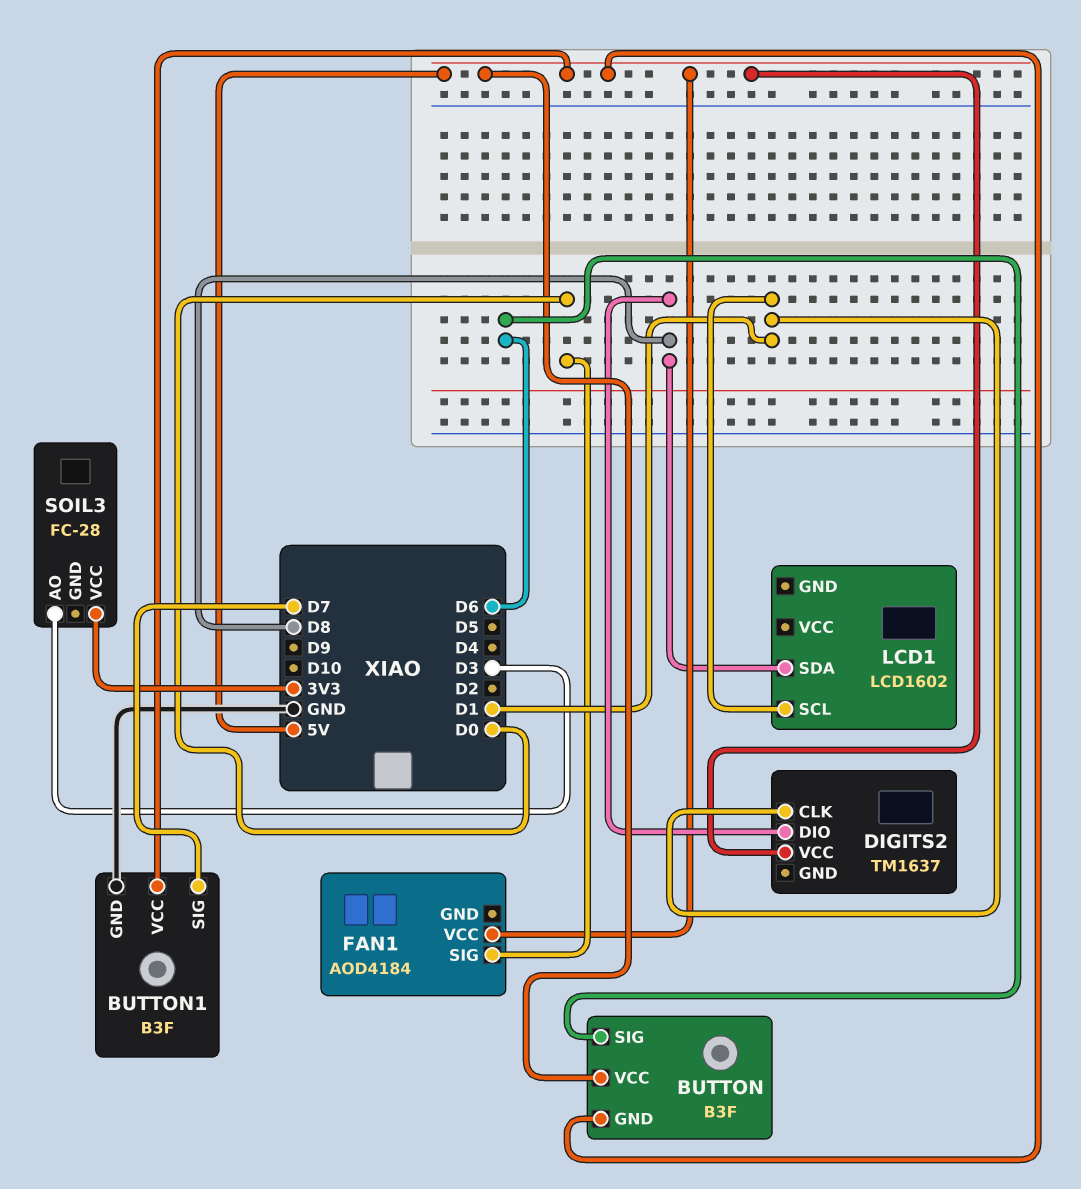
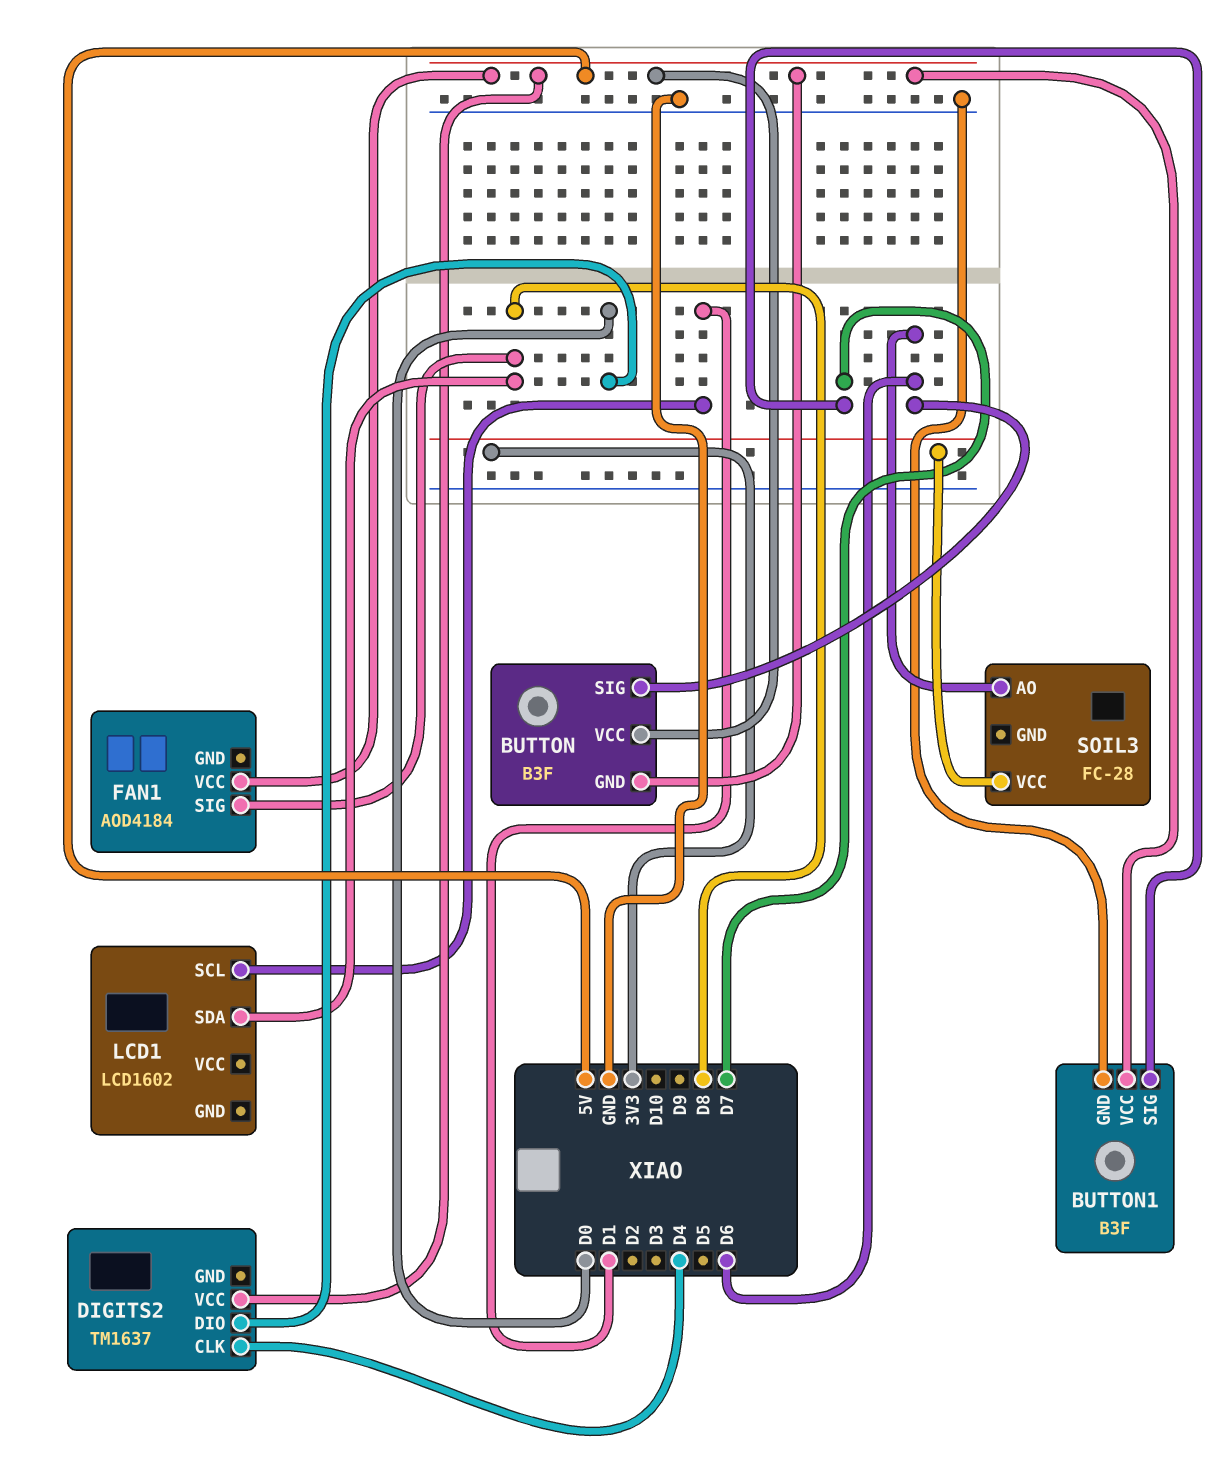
DIGITS2 pin CLK: D1 -> D4
DIGITS2 pin DIO: D8 -> D0
FAN1 pin SIG: D0 -> D8
SOIL3 pin AO: D3 -> D6

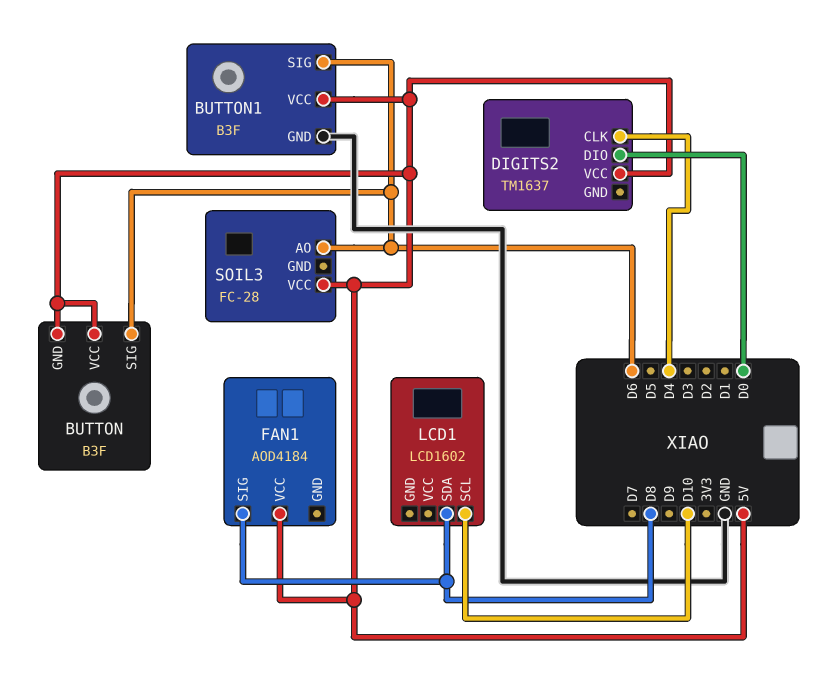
BUTTON1 pin SIG: D7 -> D6
LCD1 pin SCL: D1 -> D10
SOIL3 pin VCC: 3V3 -> 5V

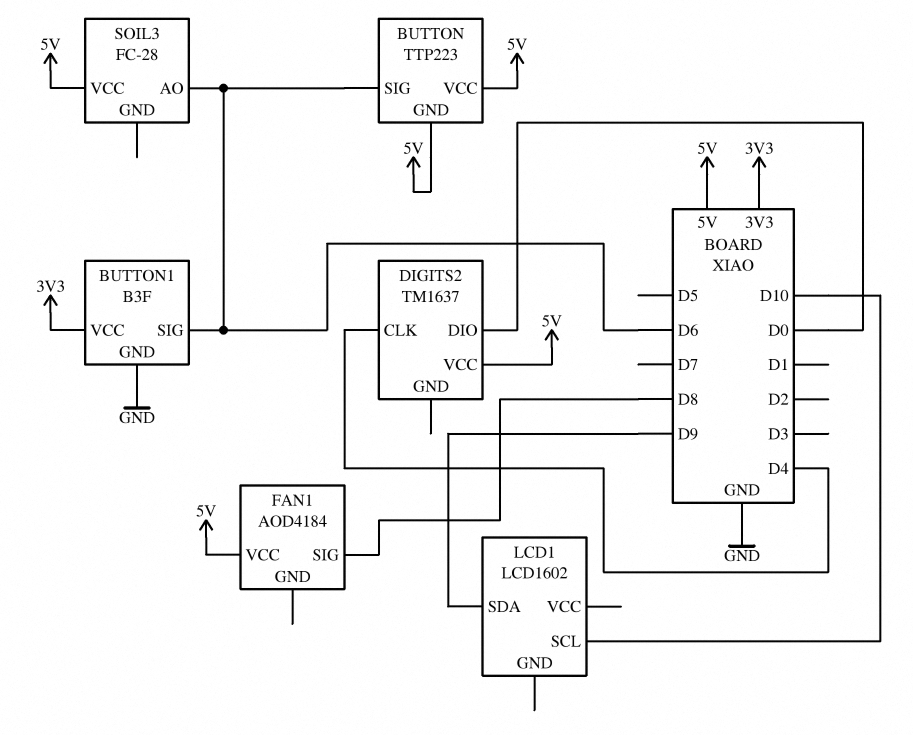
BUTTON: B3F -> TTP223
BUTTON1 pin VCC: 5V -> 3V3
LCD1 pin SDA: D8 -> D9

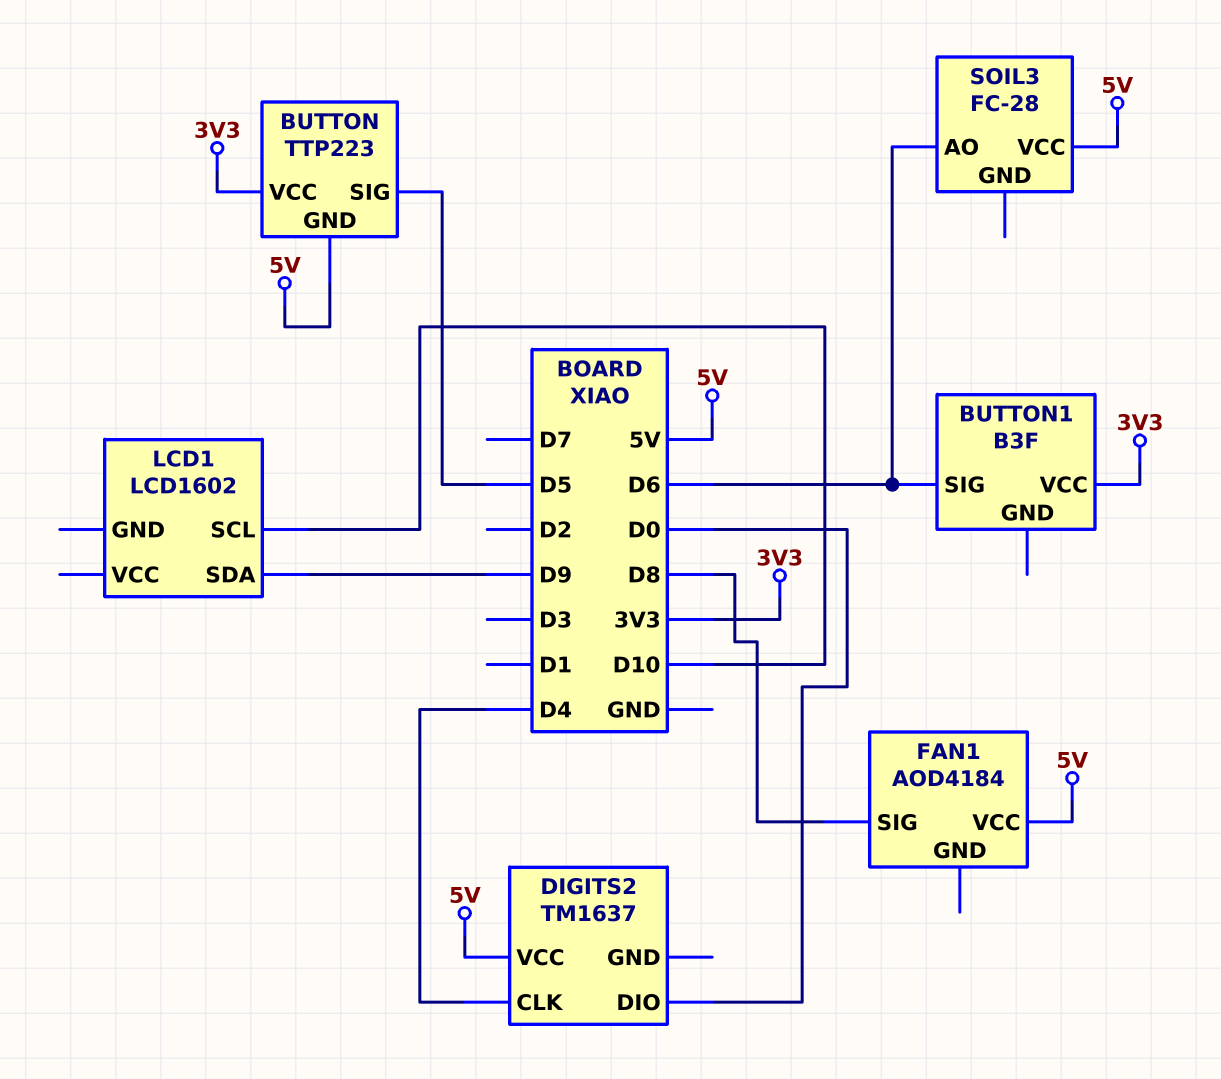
BUTTON pin SIG: D6 -> D5
BUTTON pin VCC: 5V -> 3V3
BUTTON1 pin GND: GND -> none

